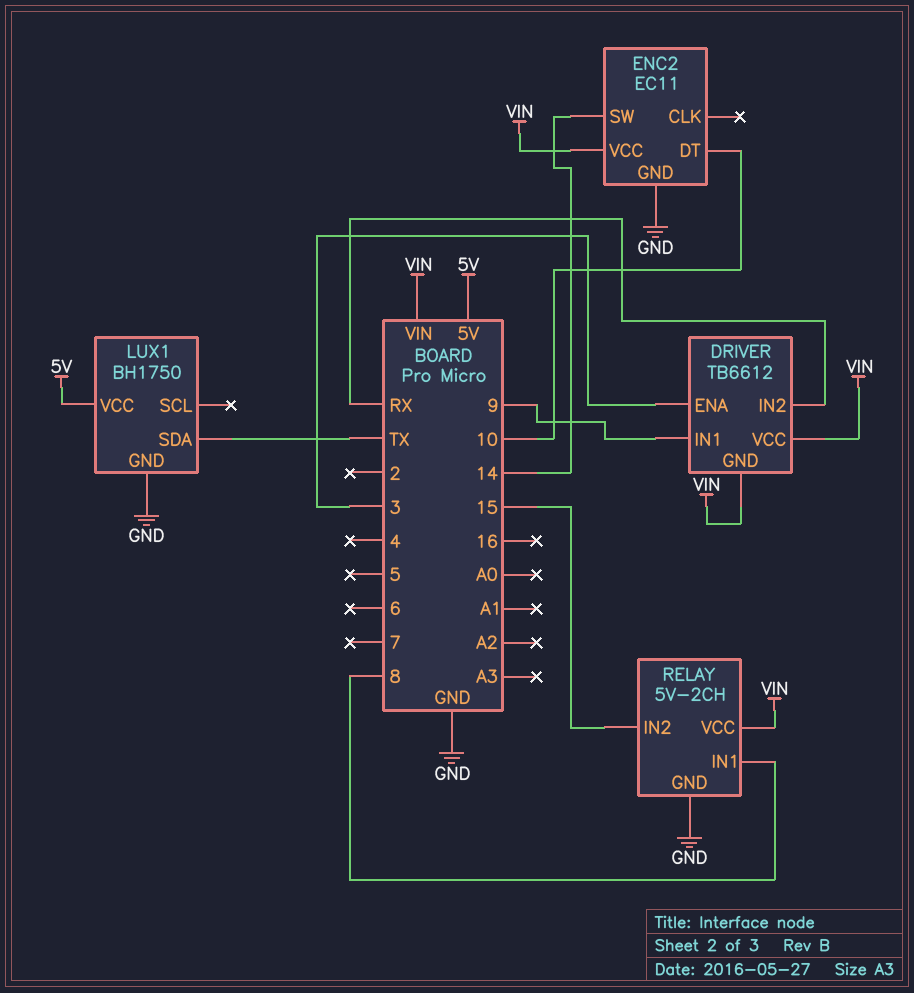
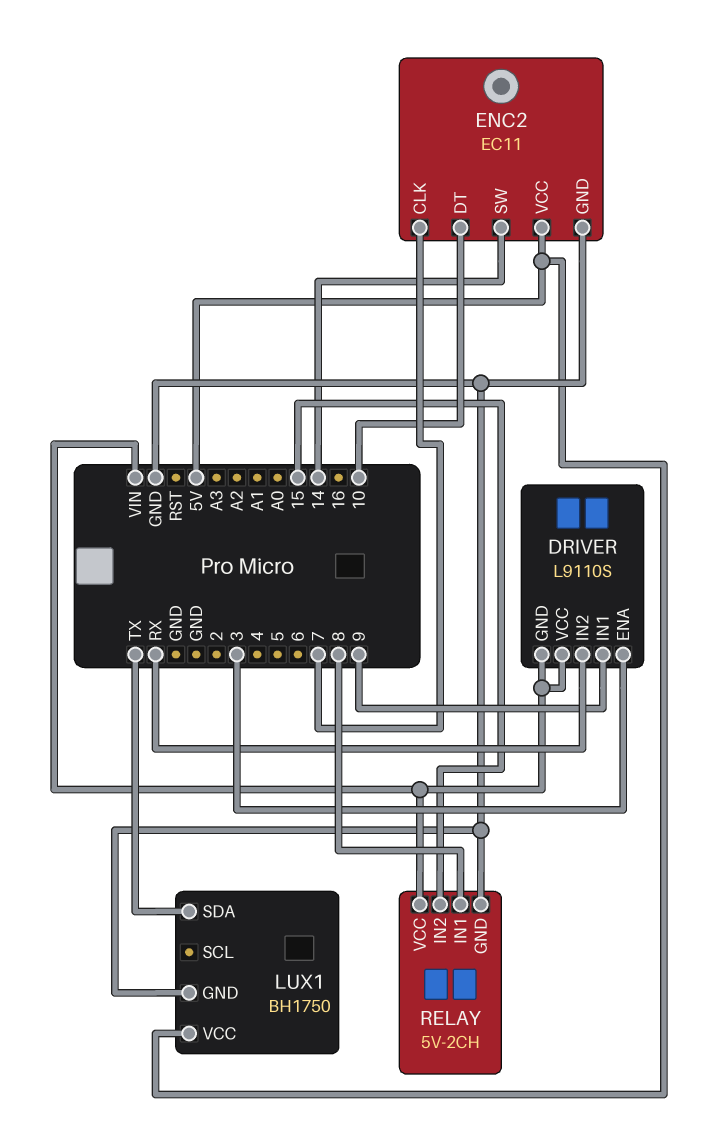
DRIVER: TB6612 -> L9110S
ENC2 pin CLK: none -> 7
ENC2 pin VCC: VIN -> 5V

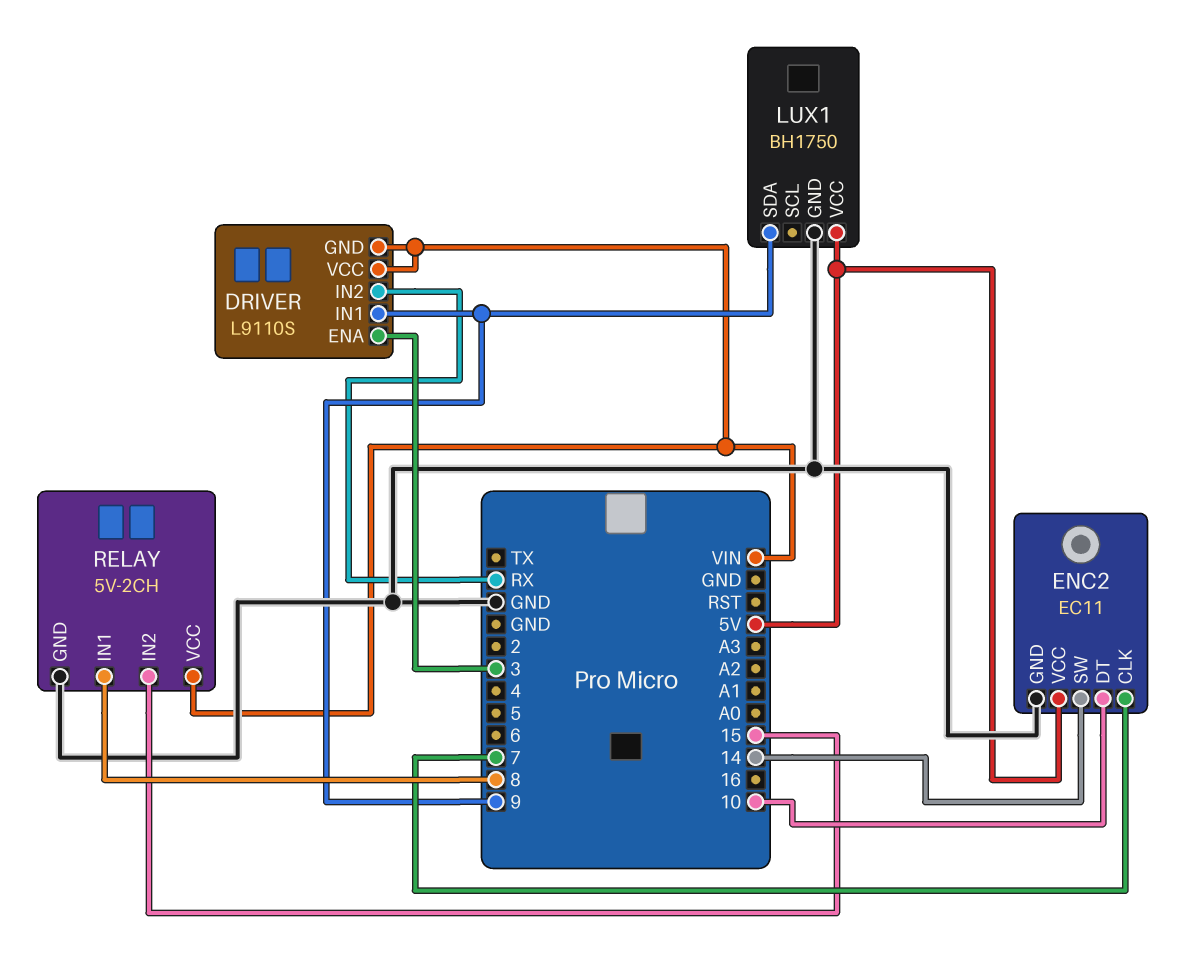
LUX1 pin SDA: TX -> 9

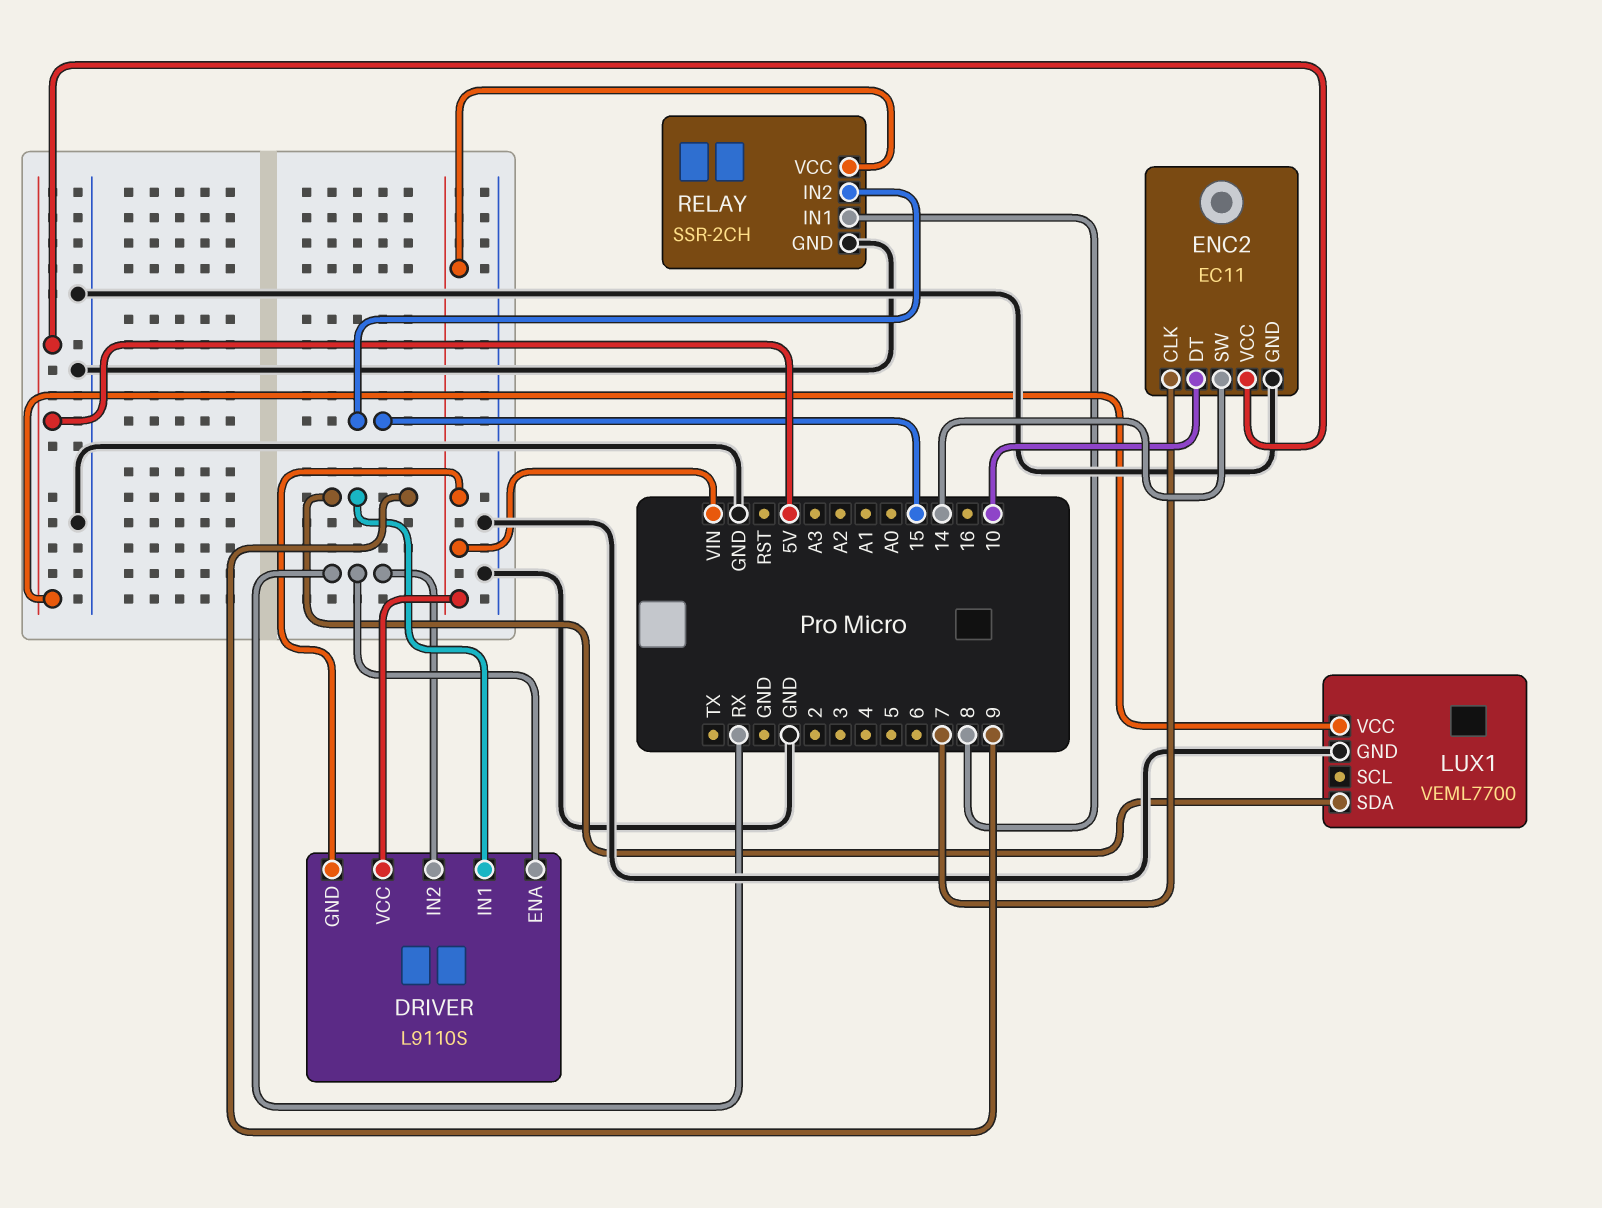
DRIVER pin ENA: 3 -> RX
LUX1: BH1750 -> VEML7700
RELAY: 5V-2CH -> SSR-2CH

